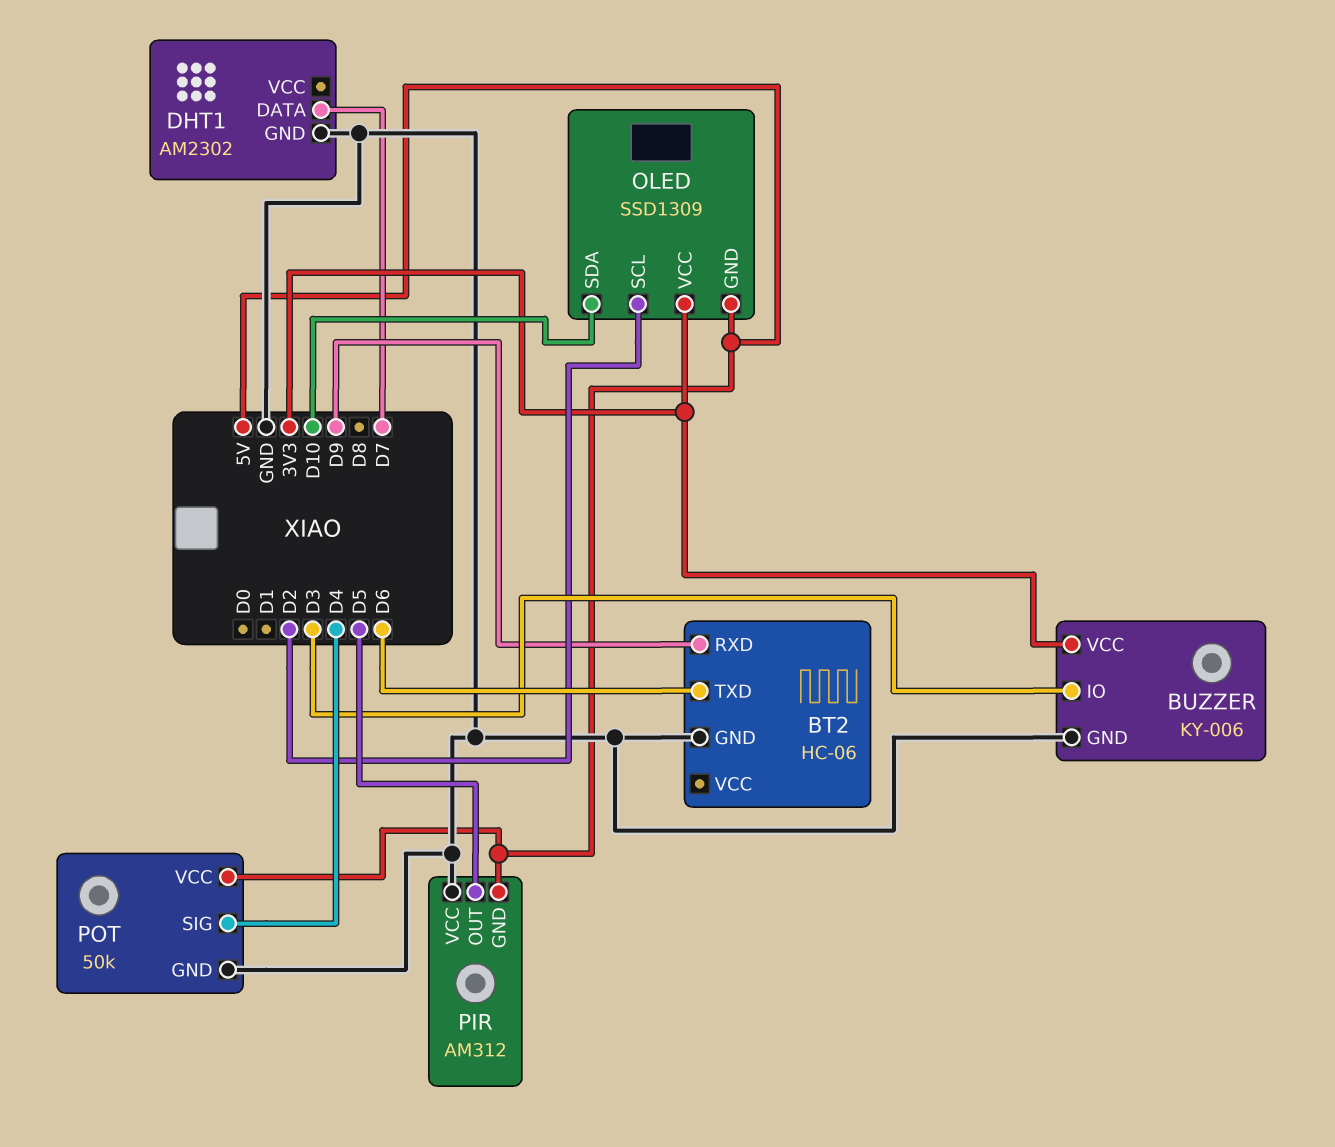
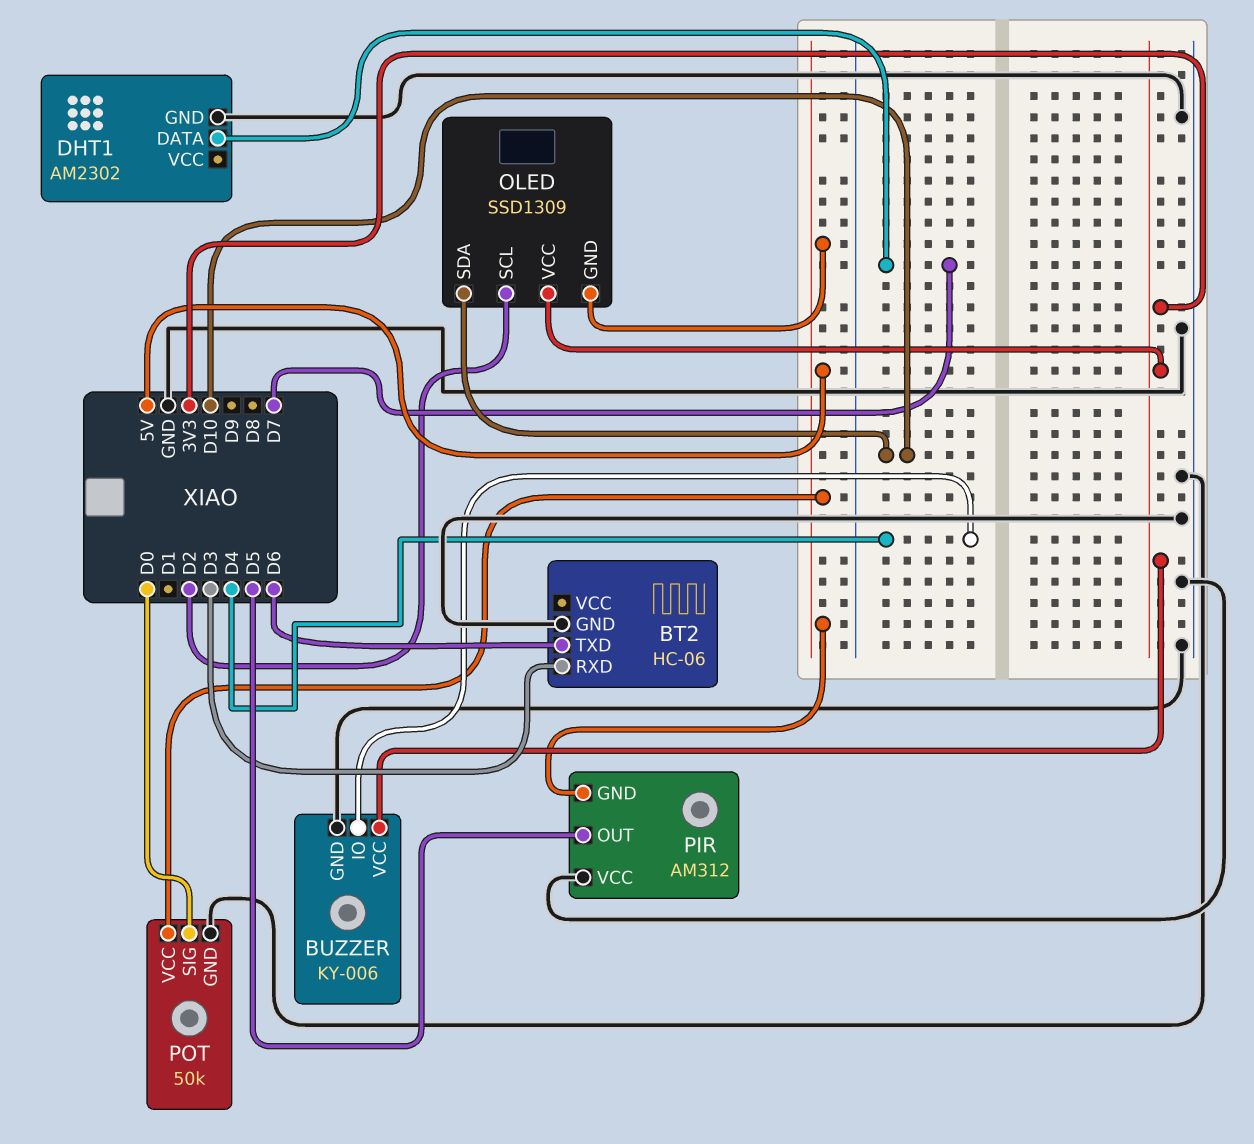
BT2 pin RXD: D9 -> D3
BUZZER pin IO: D3 -> D4
POT pin SIG: D4 -> D0

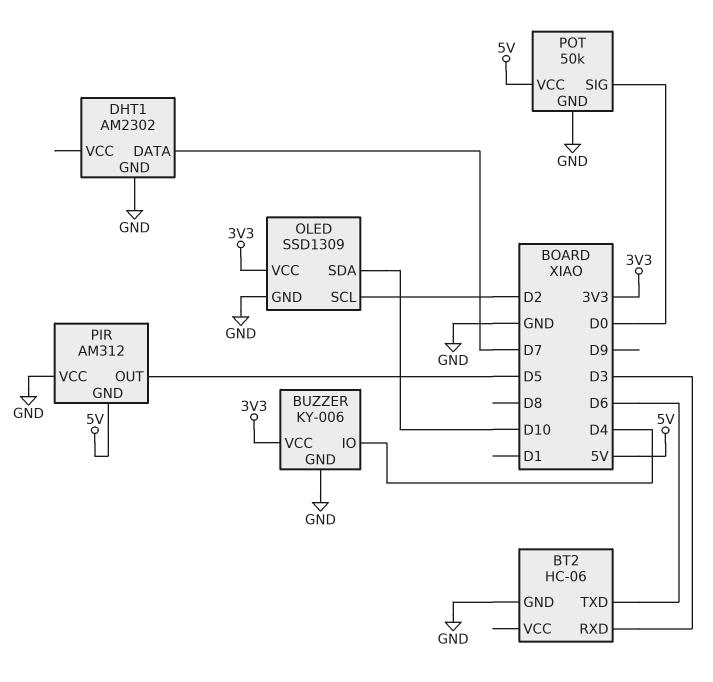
OLED pin GND: 5V -> GND

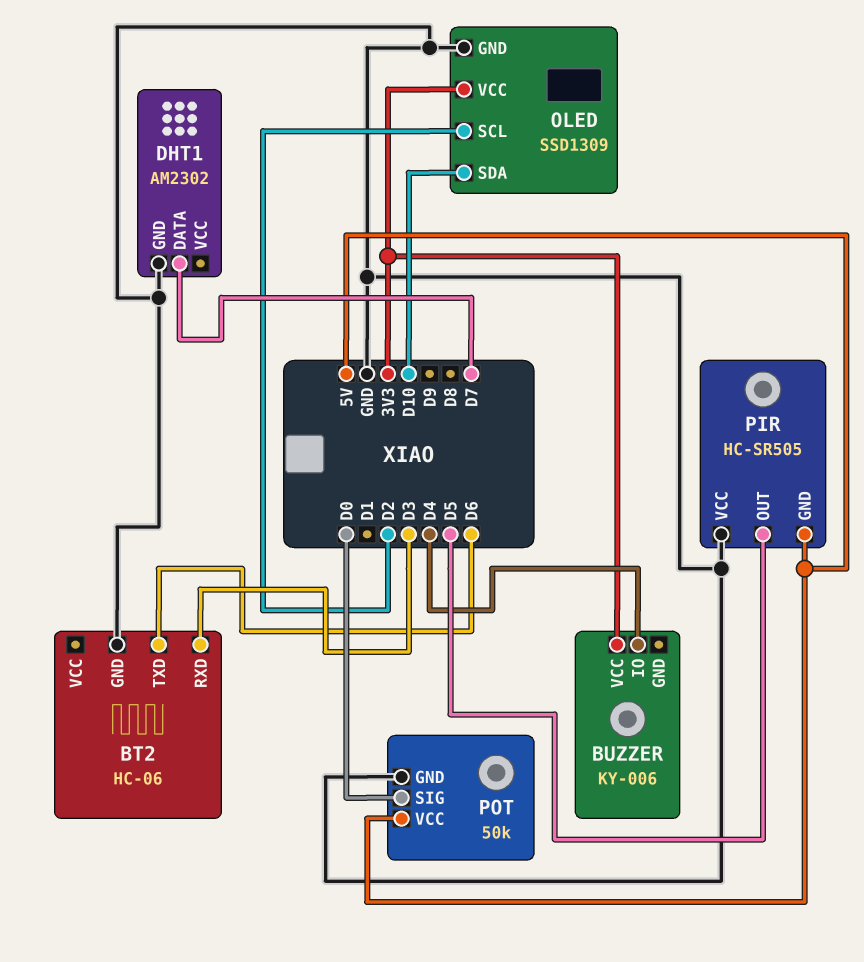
BUZZER pin GND: GND -> none
PIR: AM312 -> HC-SR505

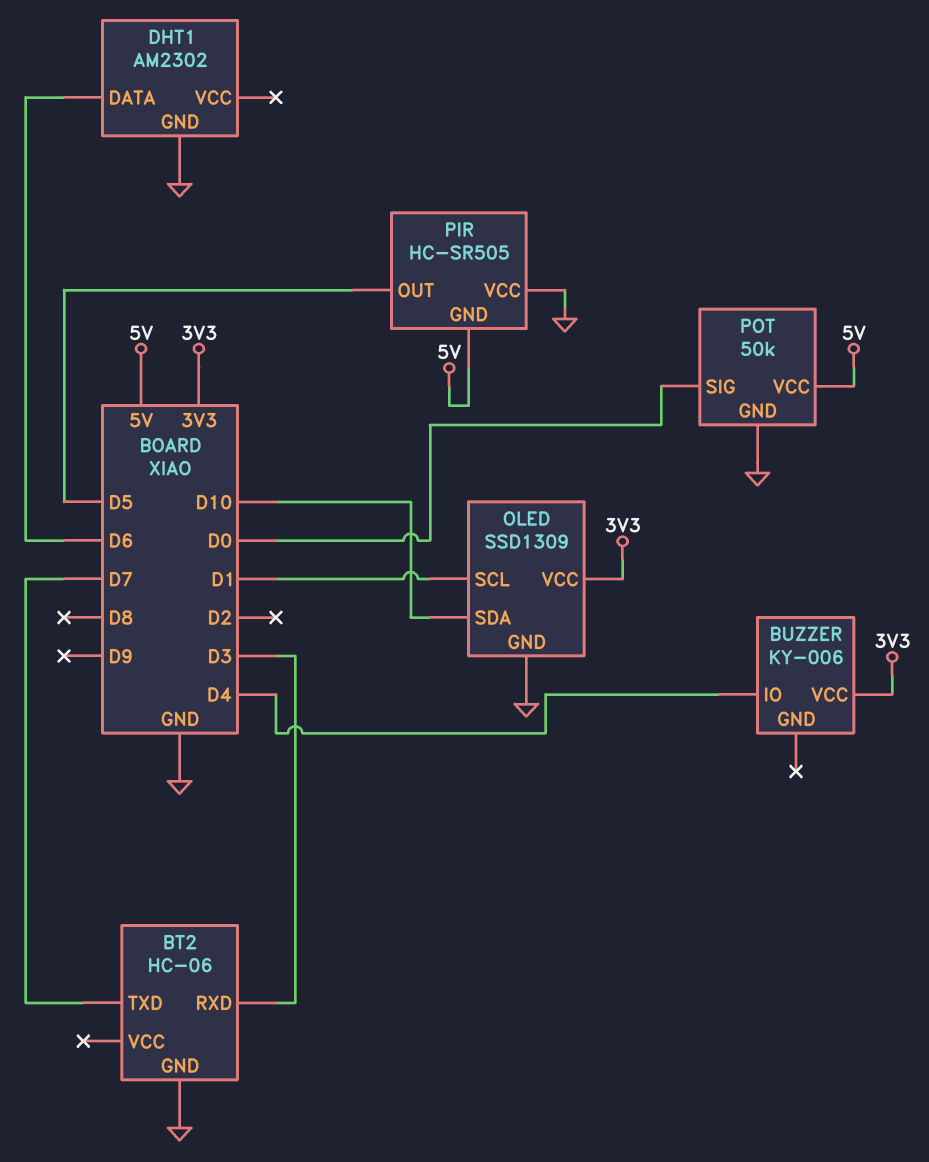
BT2 pin TXD: D6 -> D7
DHT1 pin DATA: D7 -> D6
OLED pin SCL: D2 -> D1

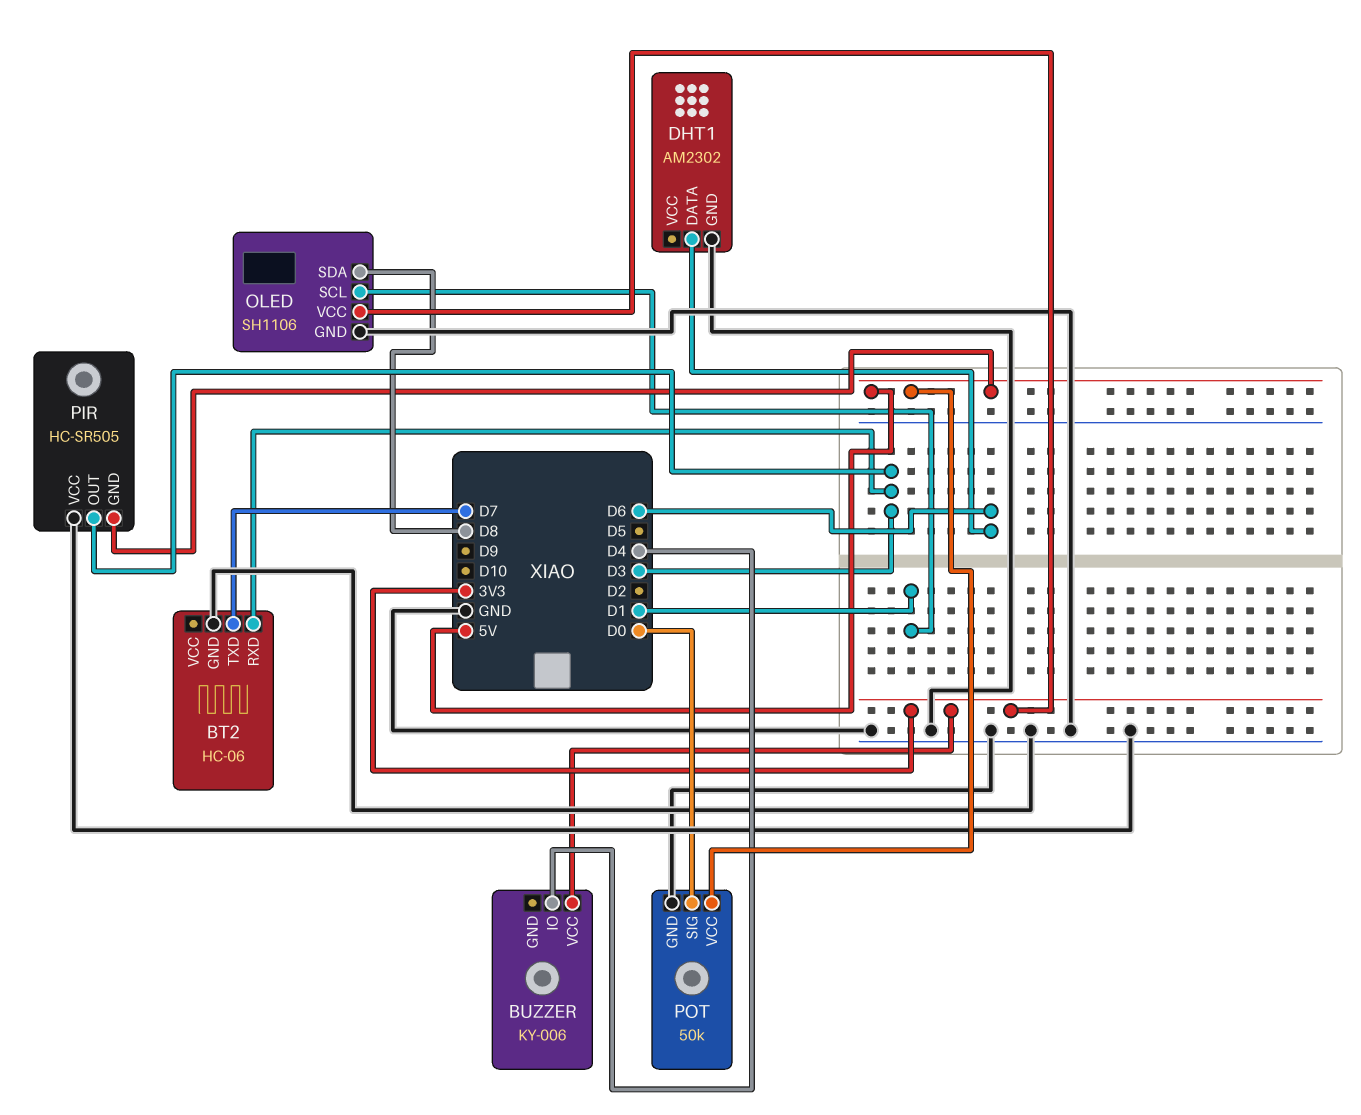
OLED: SSD1309 -> SH1106
OLED pin SDA: D10 -> D8
PIR pin OUT: D5 -> D3

